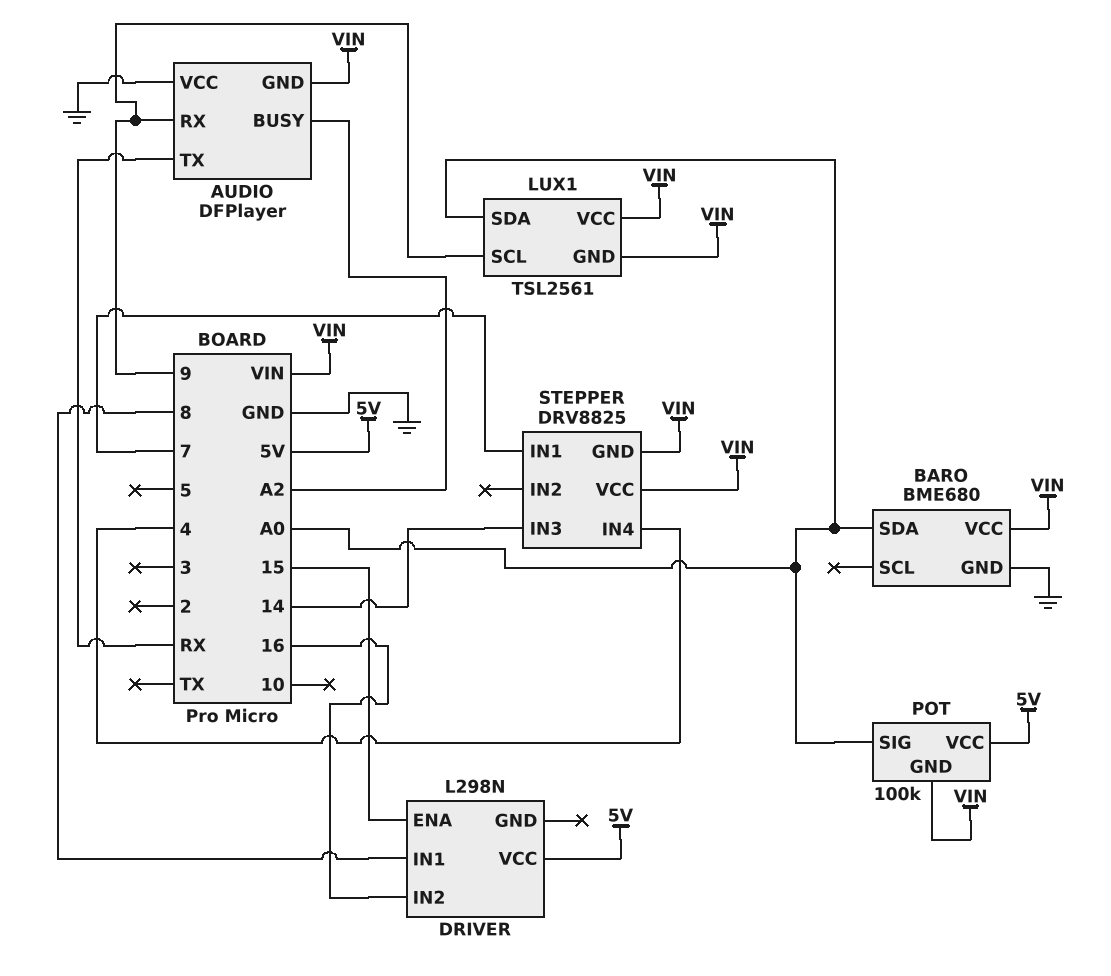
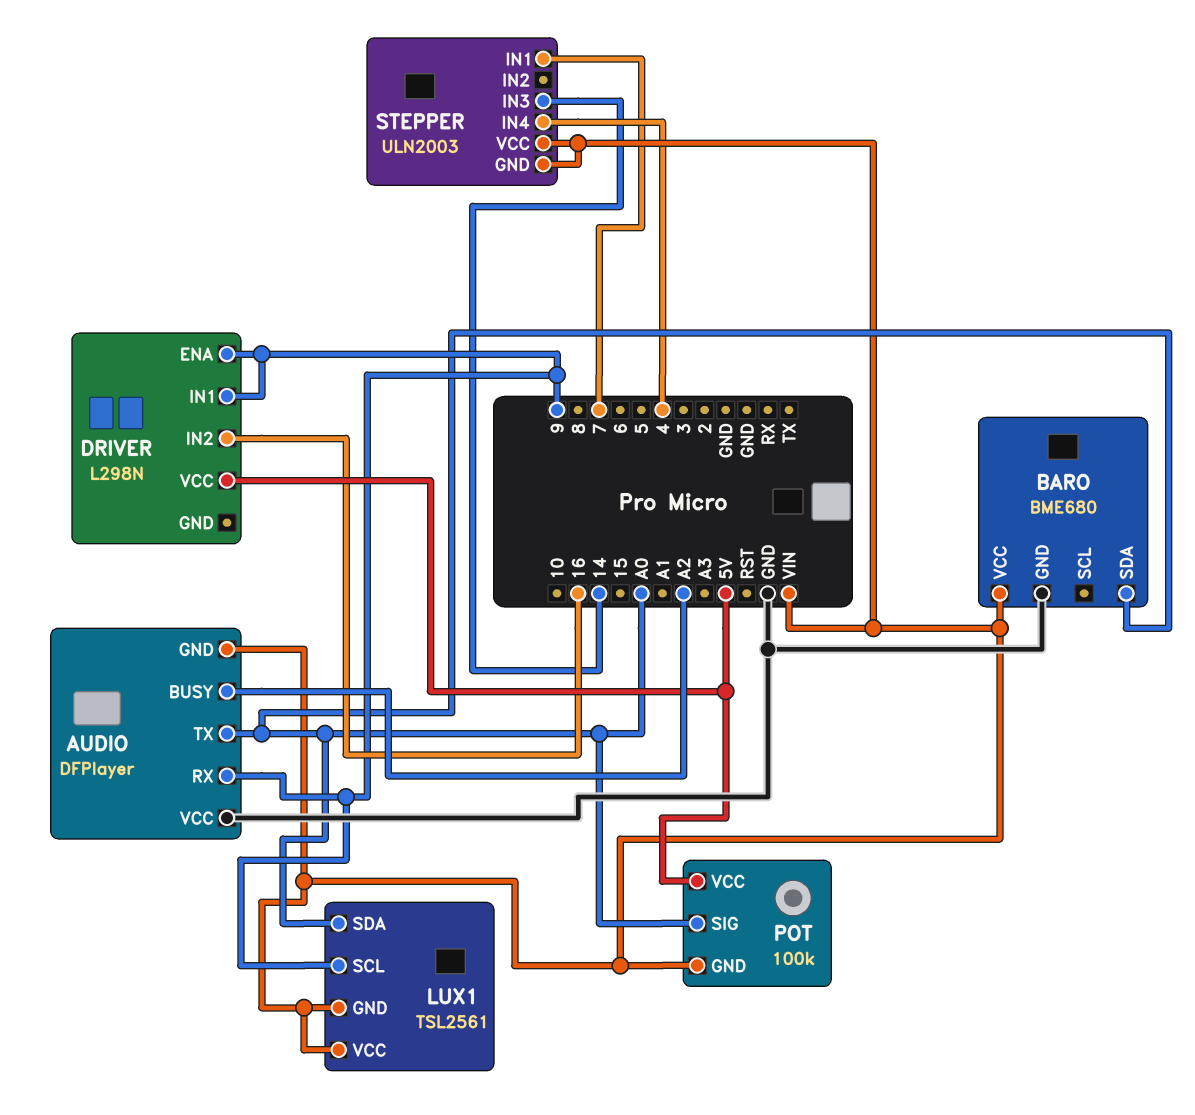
AUDIO pin TX: RX -> A0
DRIVER pin ENA: 15 -> 9
DRIVER pin IN1: 8 -> 9
STEPPER: DRV8825 -> ULN2003

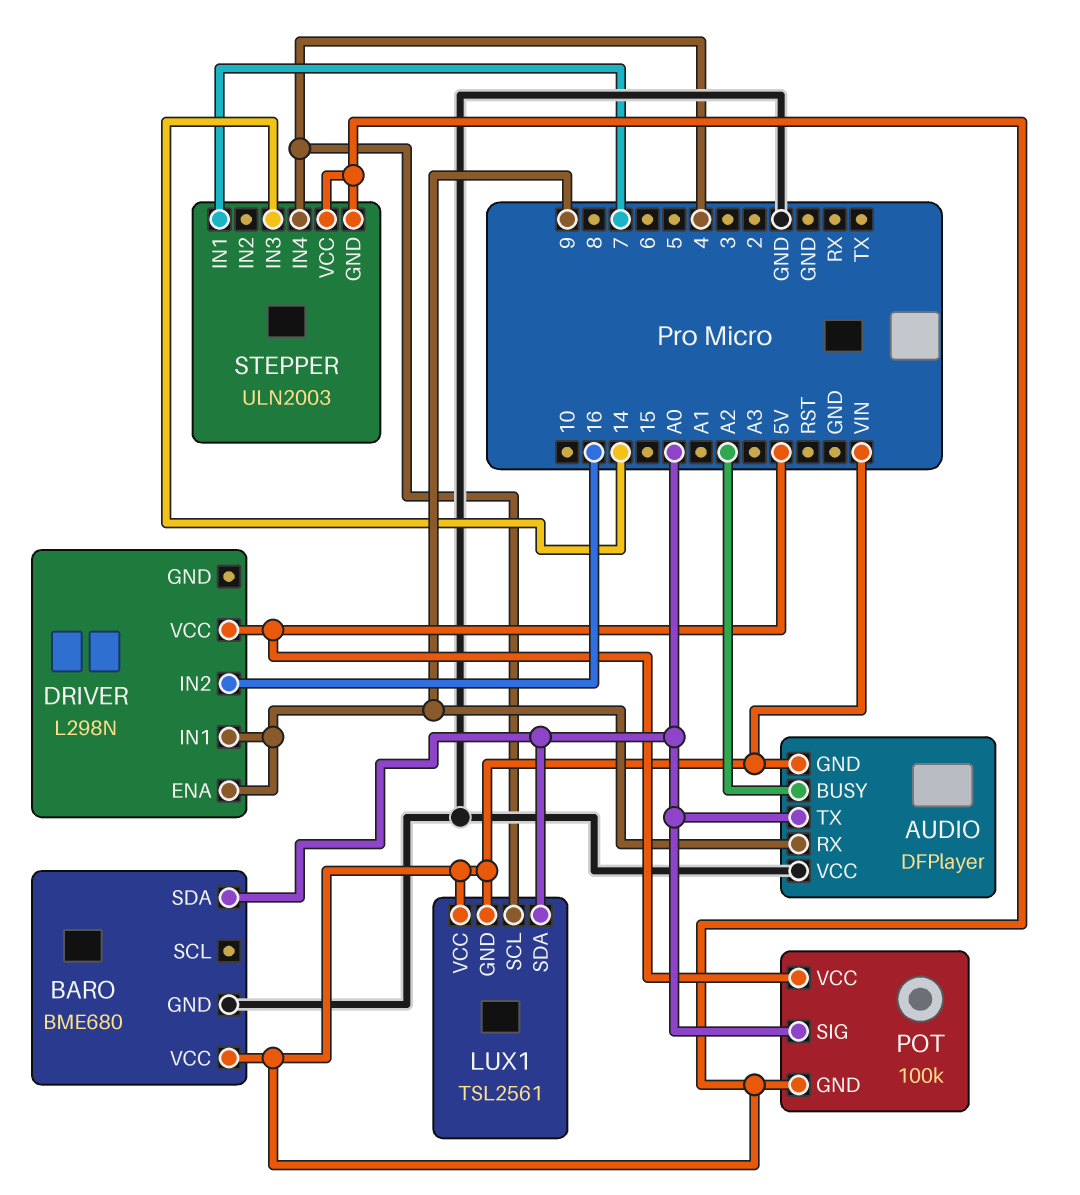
LUX1 pin SCL: 9 -> 4

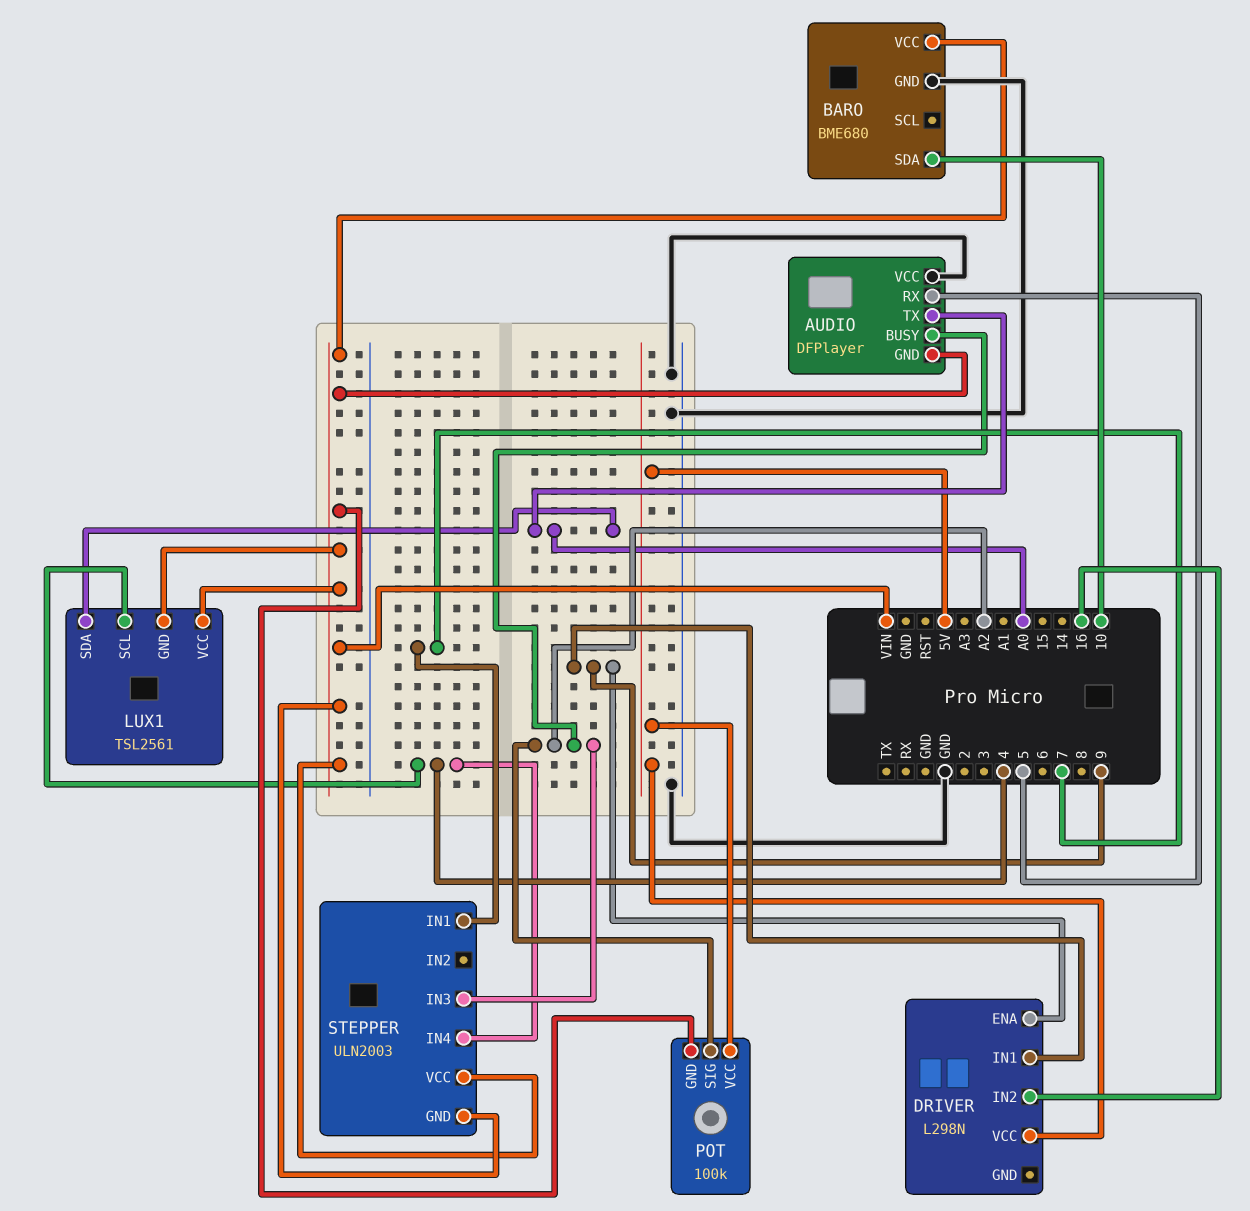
AUDIO pin RX: 9 -> 5
BARO pin SDA: A0 -> 10
POT pin SIG: A0 -> A2
STEPPER pin IN3: 14 -> A2

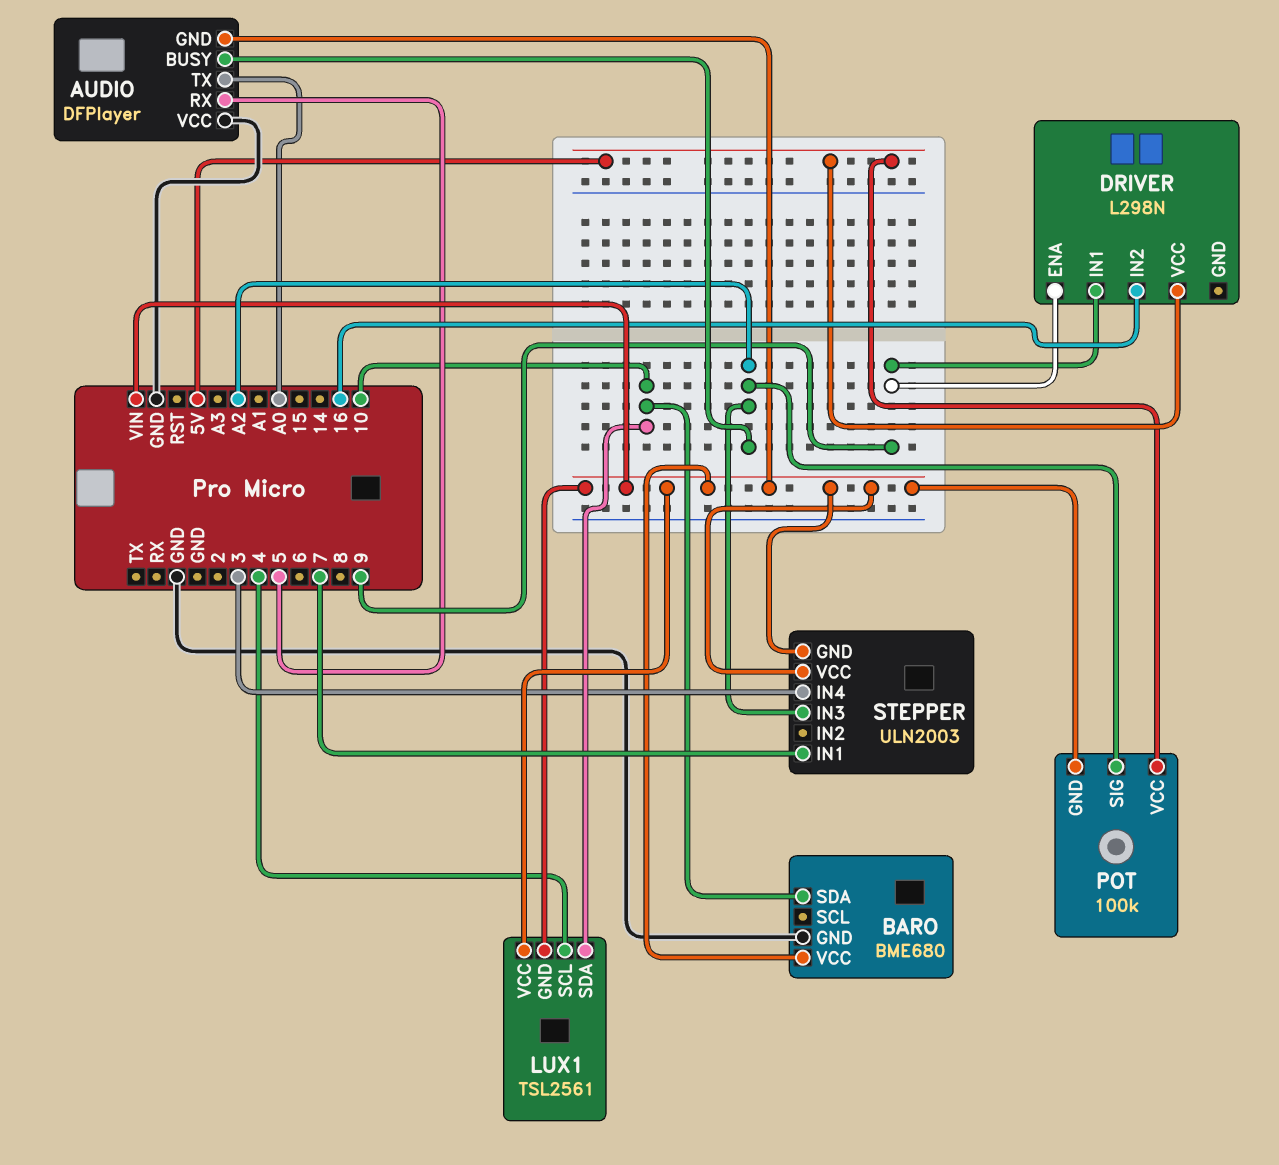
LUX1 pin SDA: A0 -> 10
STEPPER pin IN4: 4 -> 3

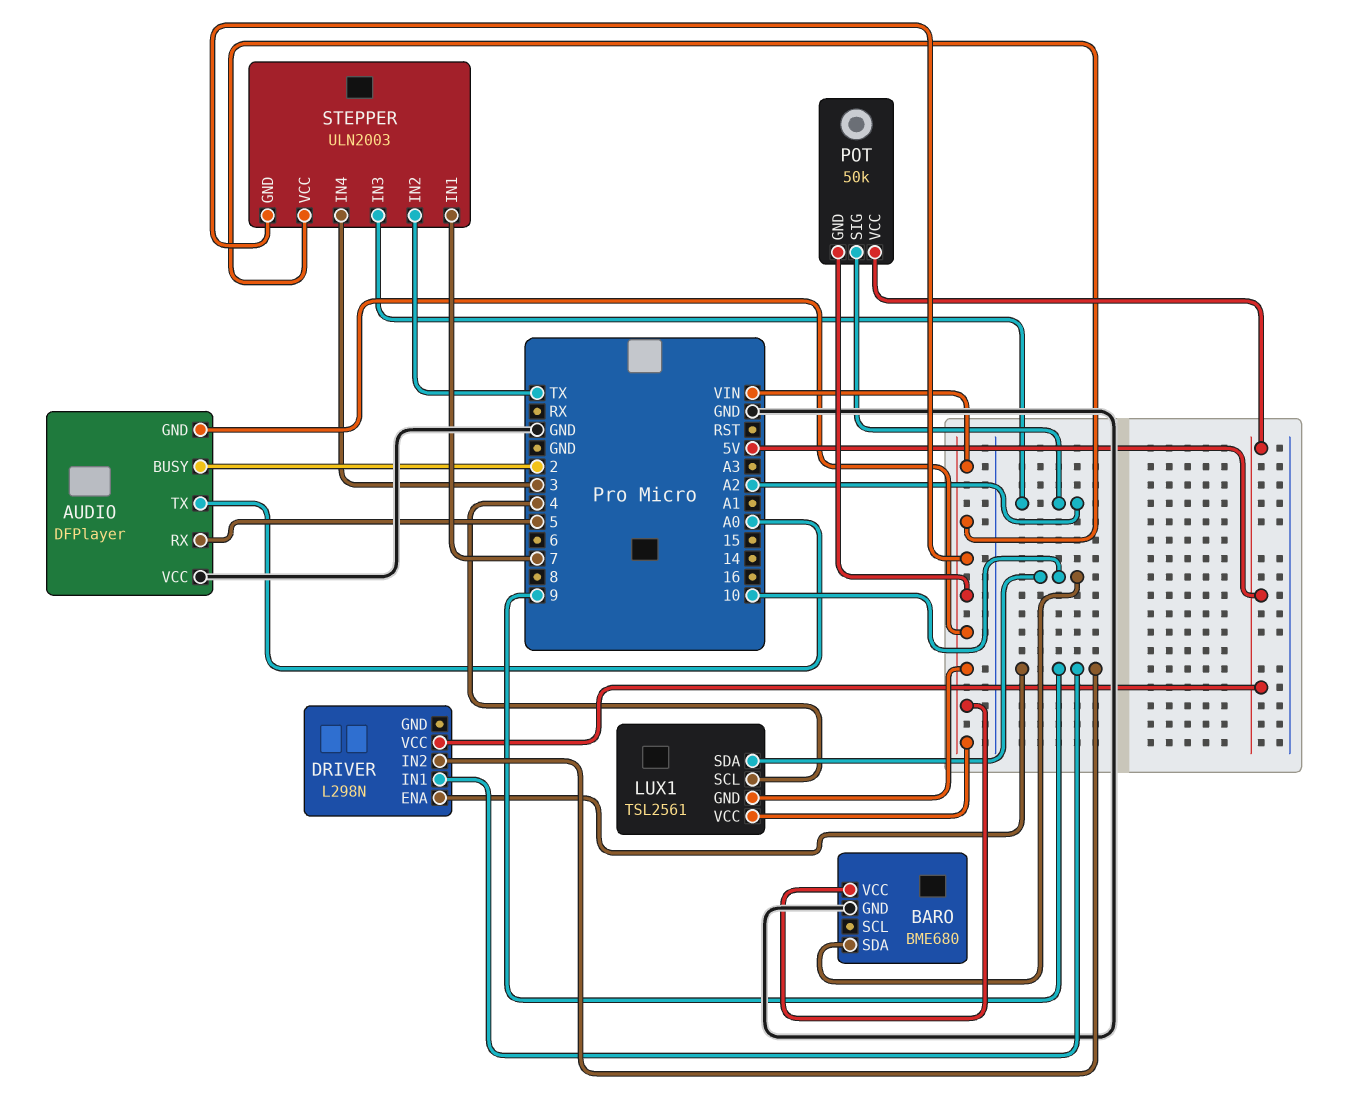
AUDIO pin BUSY: A2 -> 2
DRIVER pin IN2: 16 -> 9
POT: 100k -> 50k
STEPPER pin IN2: none -> TX

